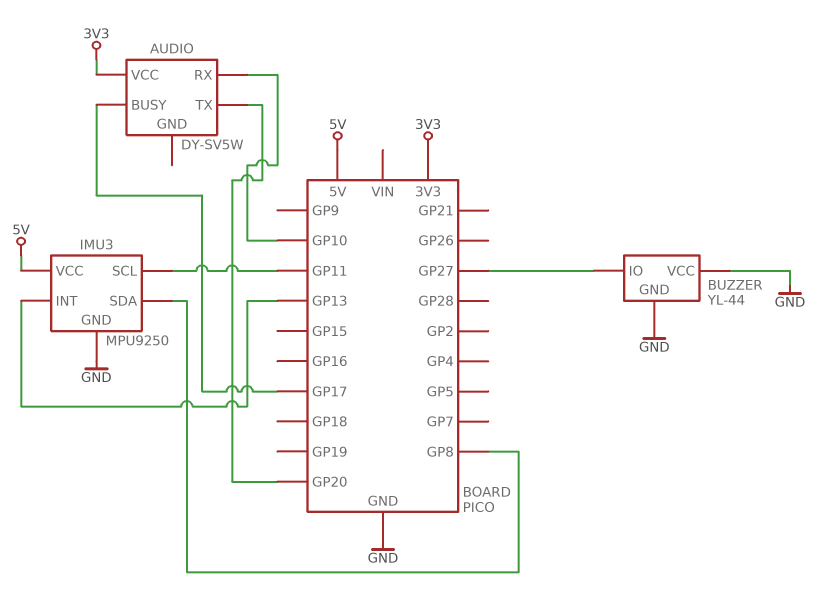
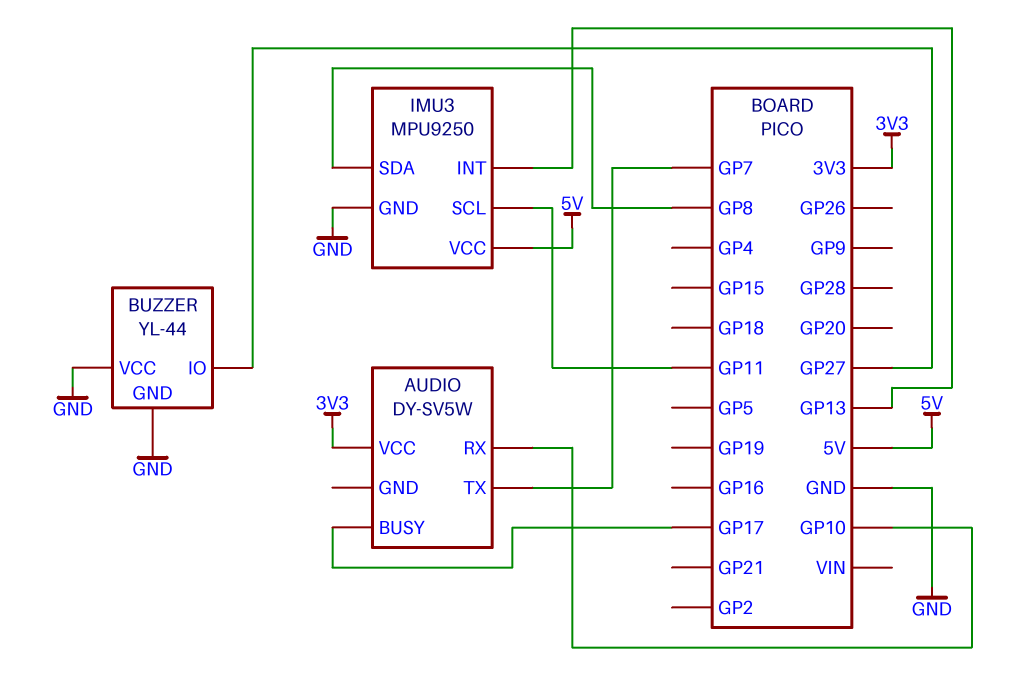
AUDIO pin TX: GP20 -> GP7

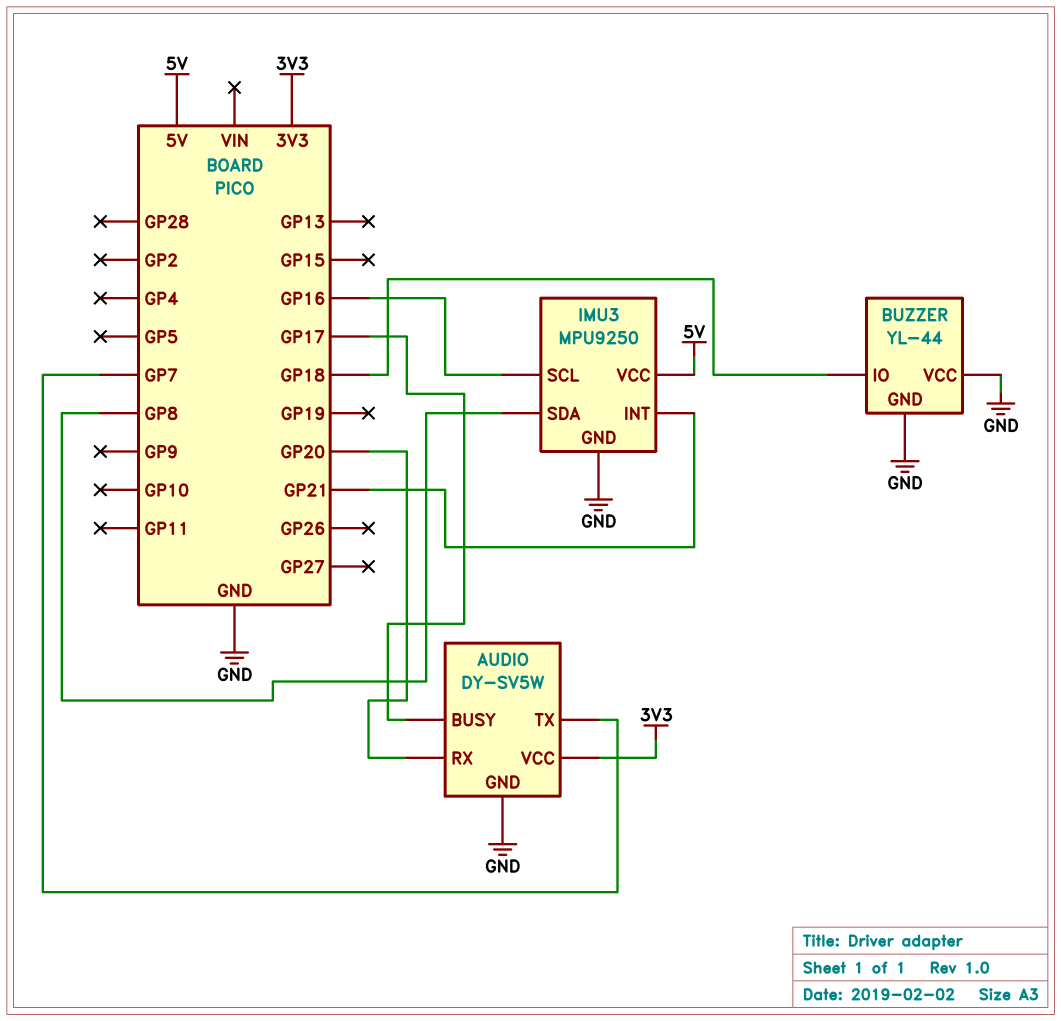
AUDIO pin GND: none -> GND
AUDIO pin RX: GP10 -> GP20
BUZZER pin IO: GP27 -> GP18
IMU3 pin INT: GP13 -> GP21
IMU3 pin SCL: GP11 -> GP16

